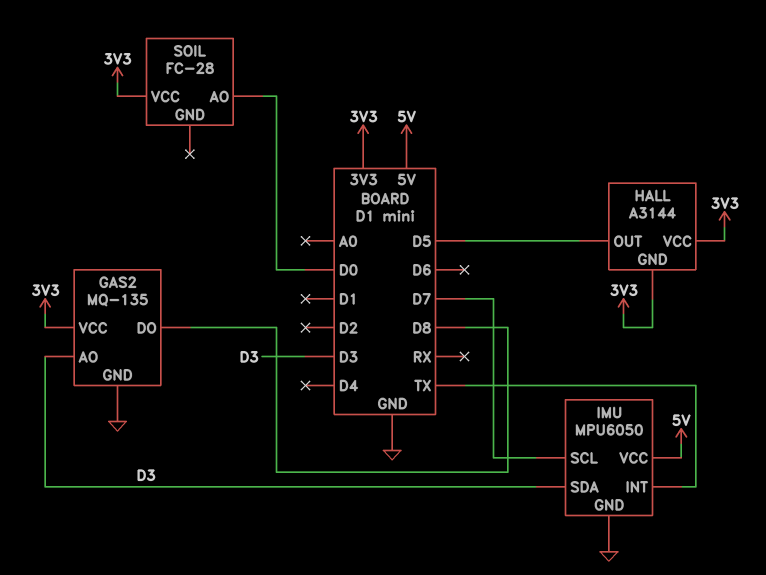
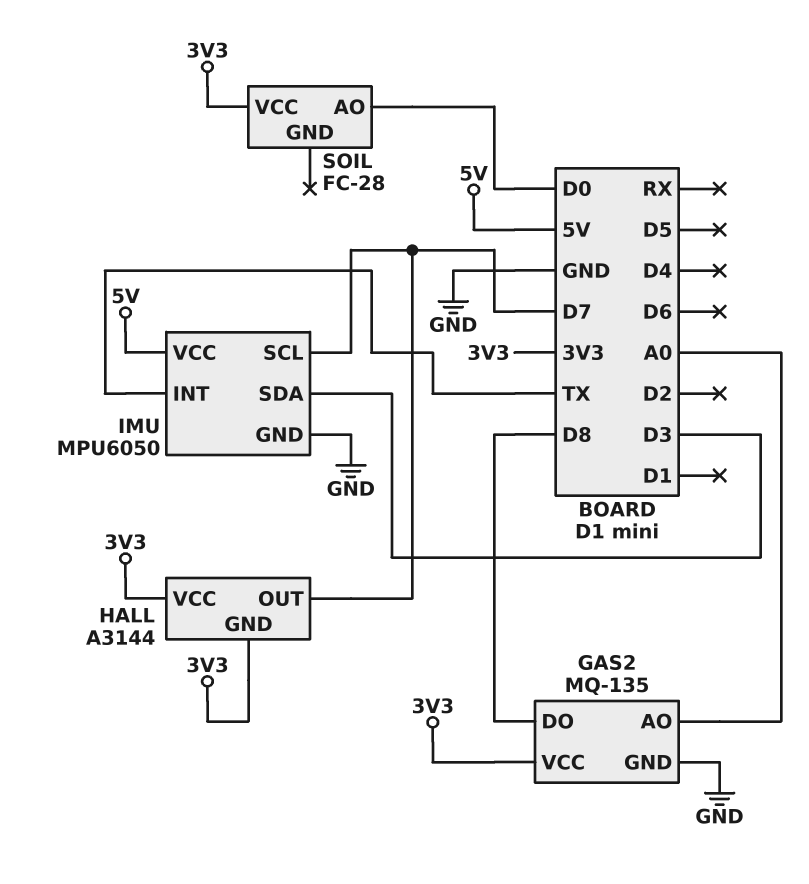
GAS2 pin AO: D3 -> A0
HALL pin OUT: D5 -> D7

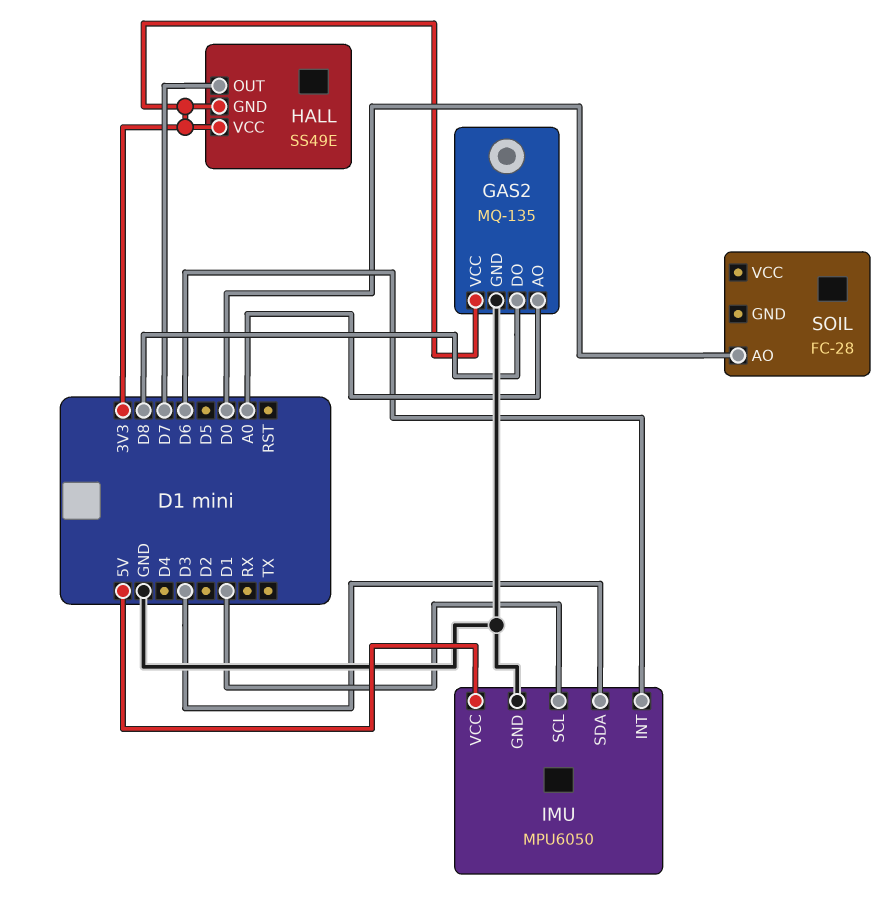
HALL: A3144 -> SS49E
IMU pin INT: TX -> D6
IMU pin SCL: D7 -> D1
SOIL pin VCC: 3V3 -> none

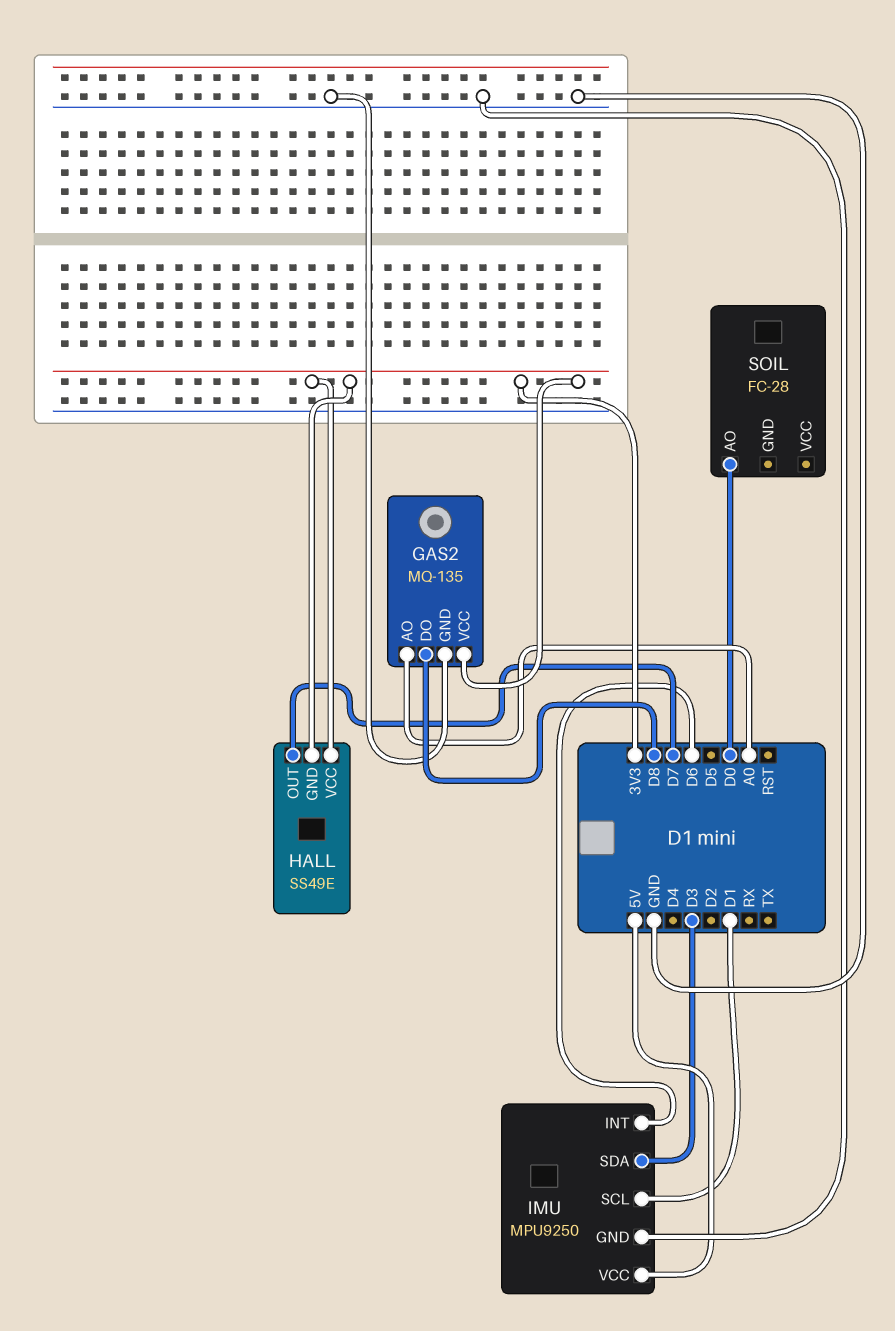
IMU: MPU6050 -> MPU9250

